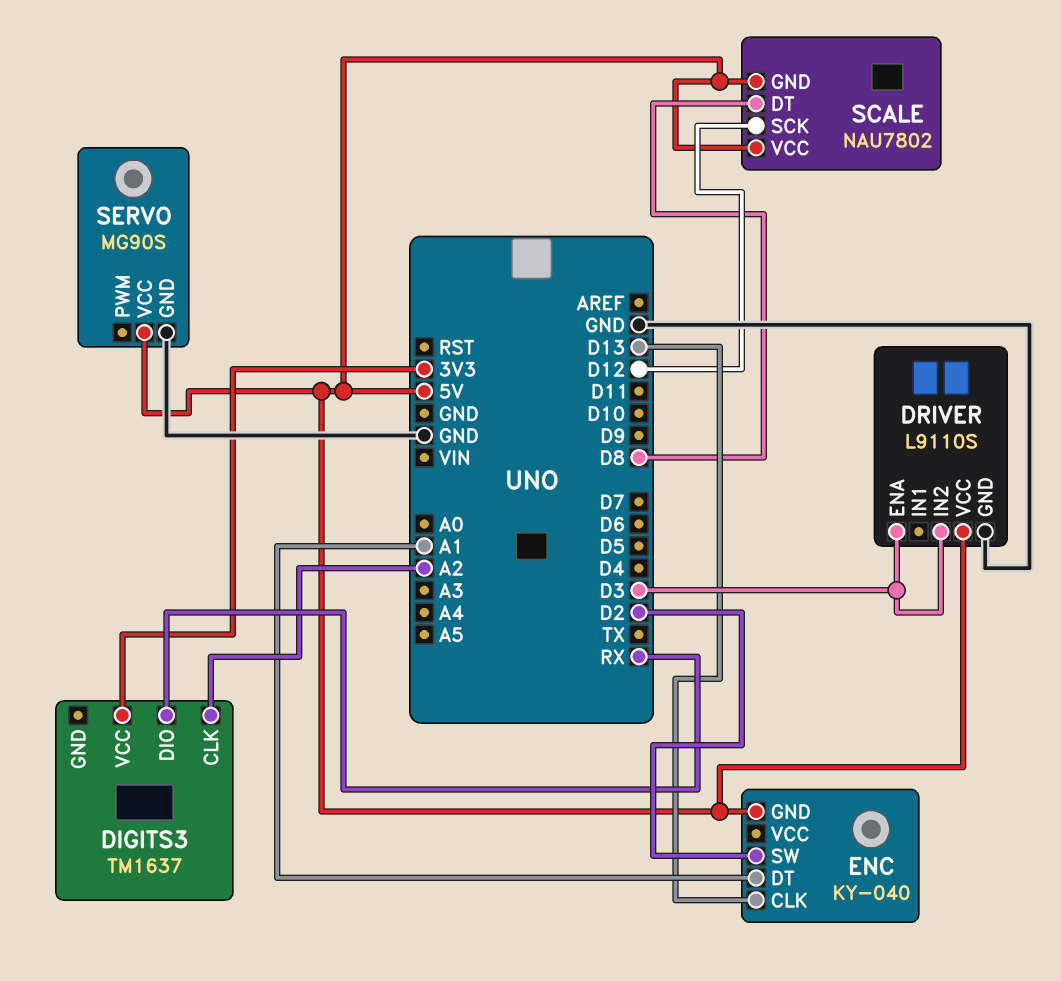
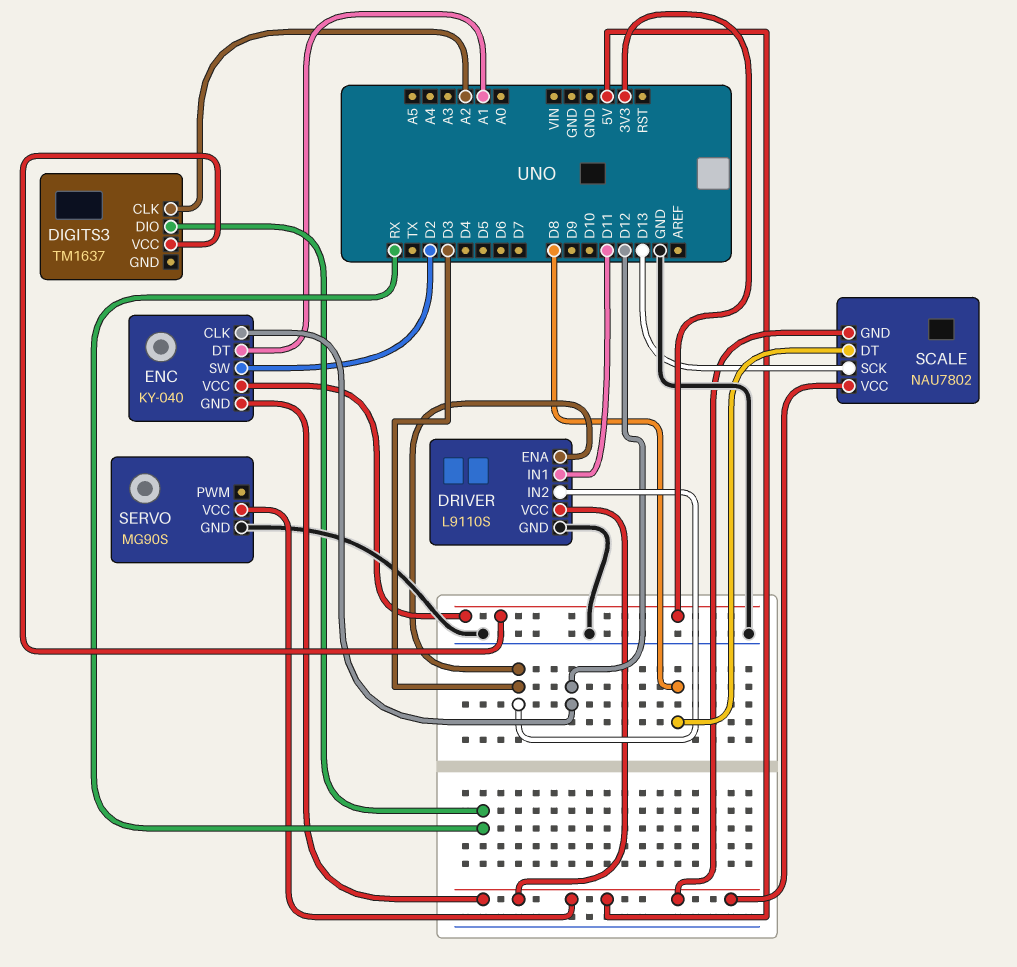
DRIVER pin IN1: none -> D11
ENC pin CLK: D13 -> D12
ENC pin VCC: none -> 3V3
SCALE pin SCK: D12 -> D13

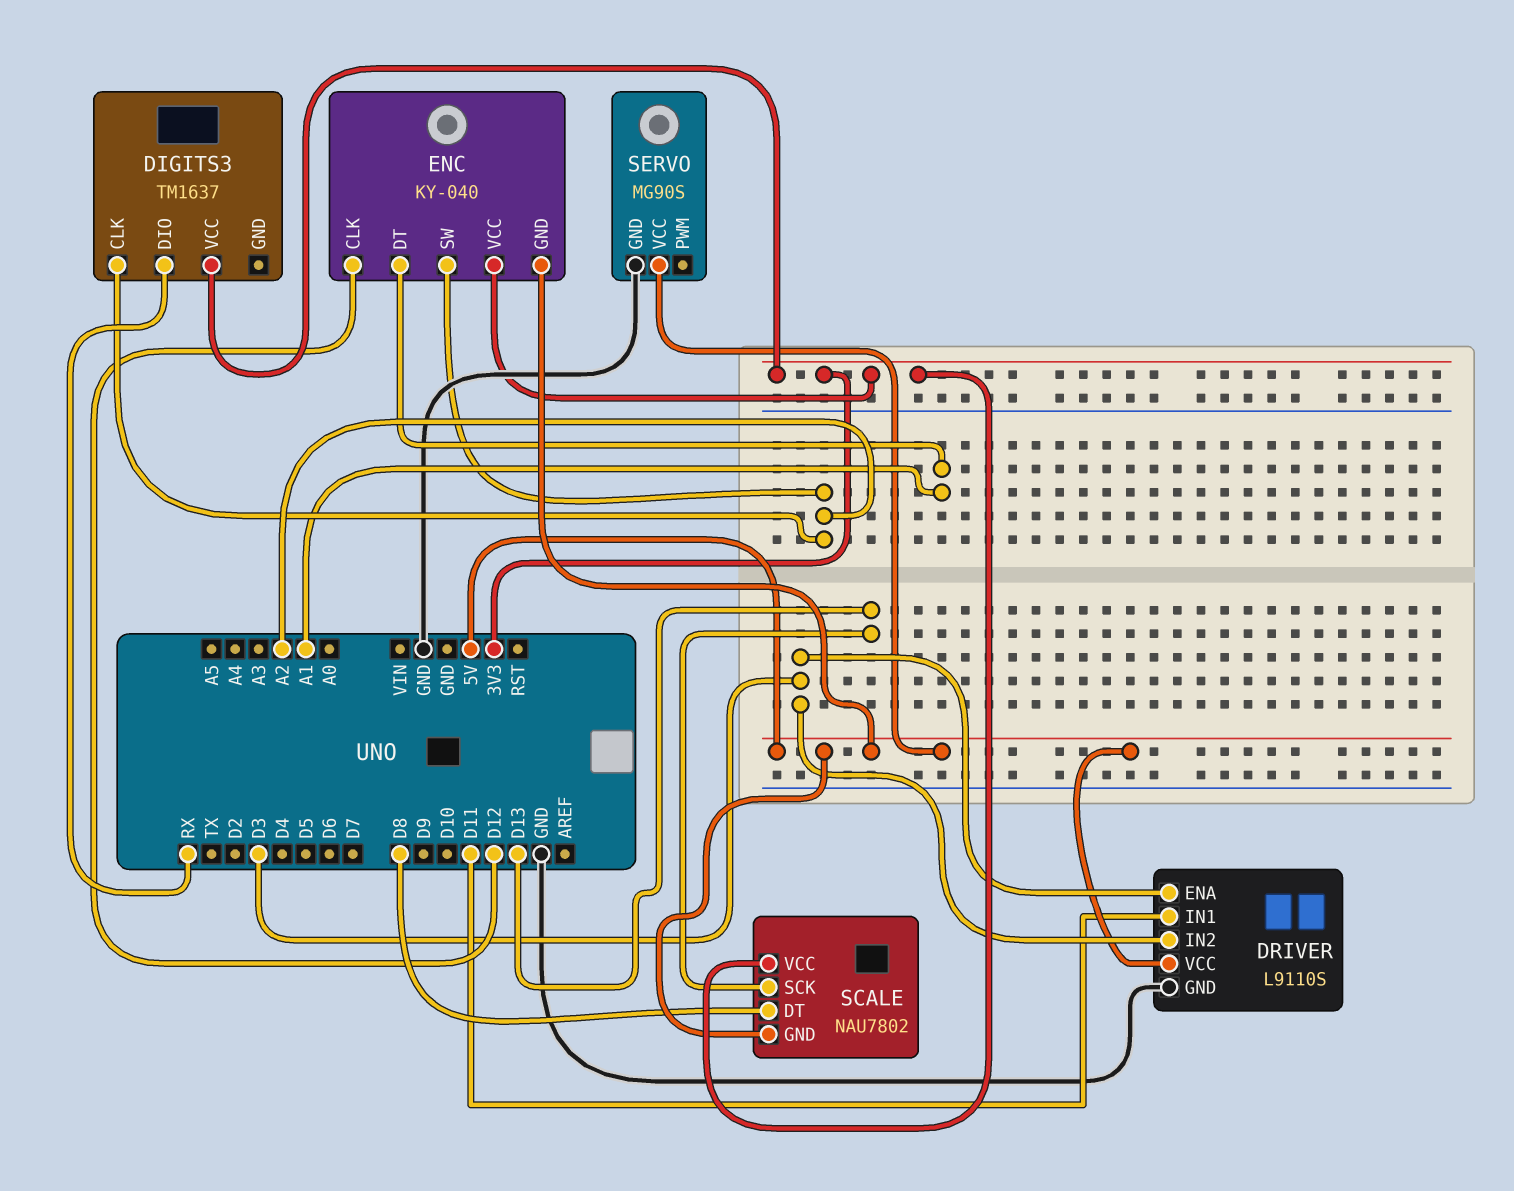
ENC pin SW: D2 -> A2
SCALE pin VCC: 5V -> 3V3

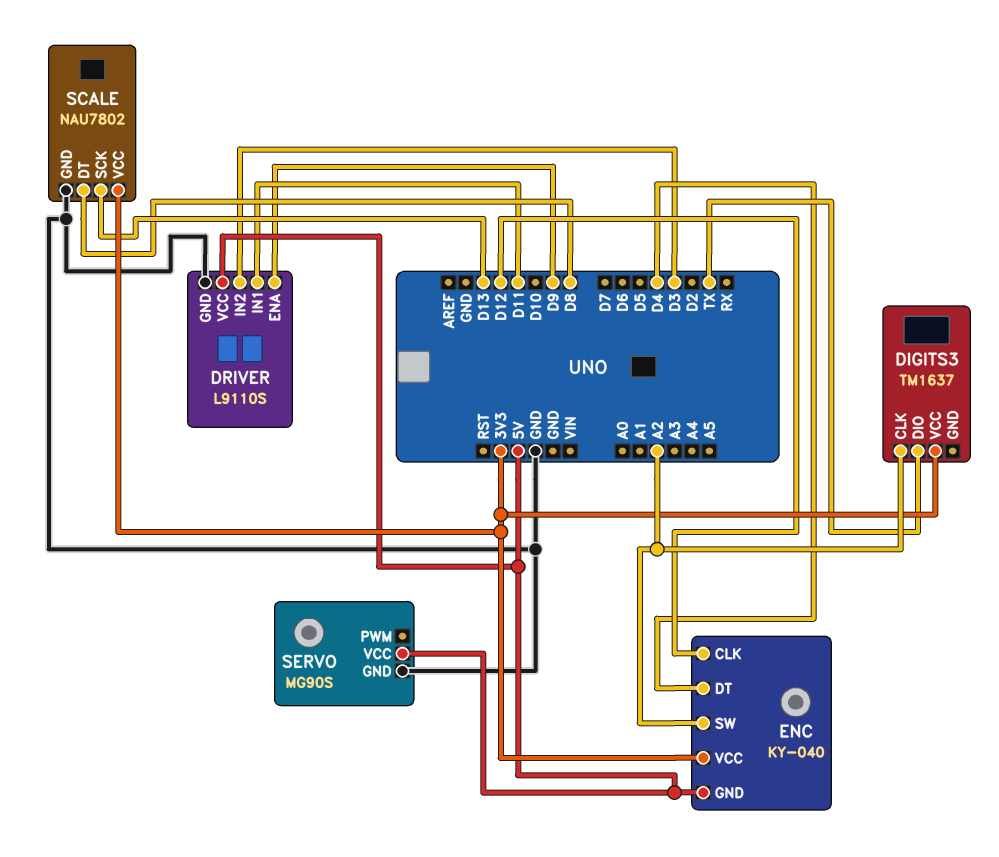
DIGITS3 pin DIO: RX -> TX
DRIVER pin ENA: D3 -> D9
ENC pin DT: A1 -> D4
SCALE pin GND: 5V -> GND

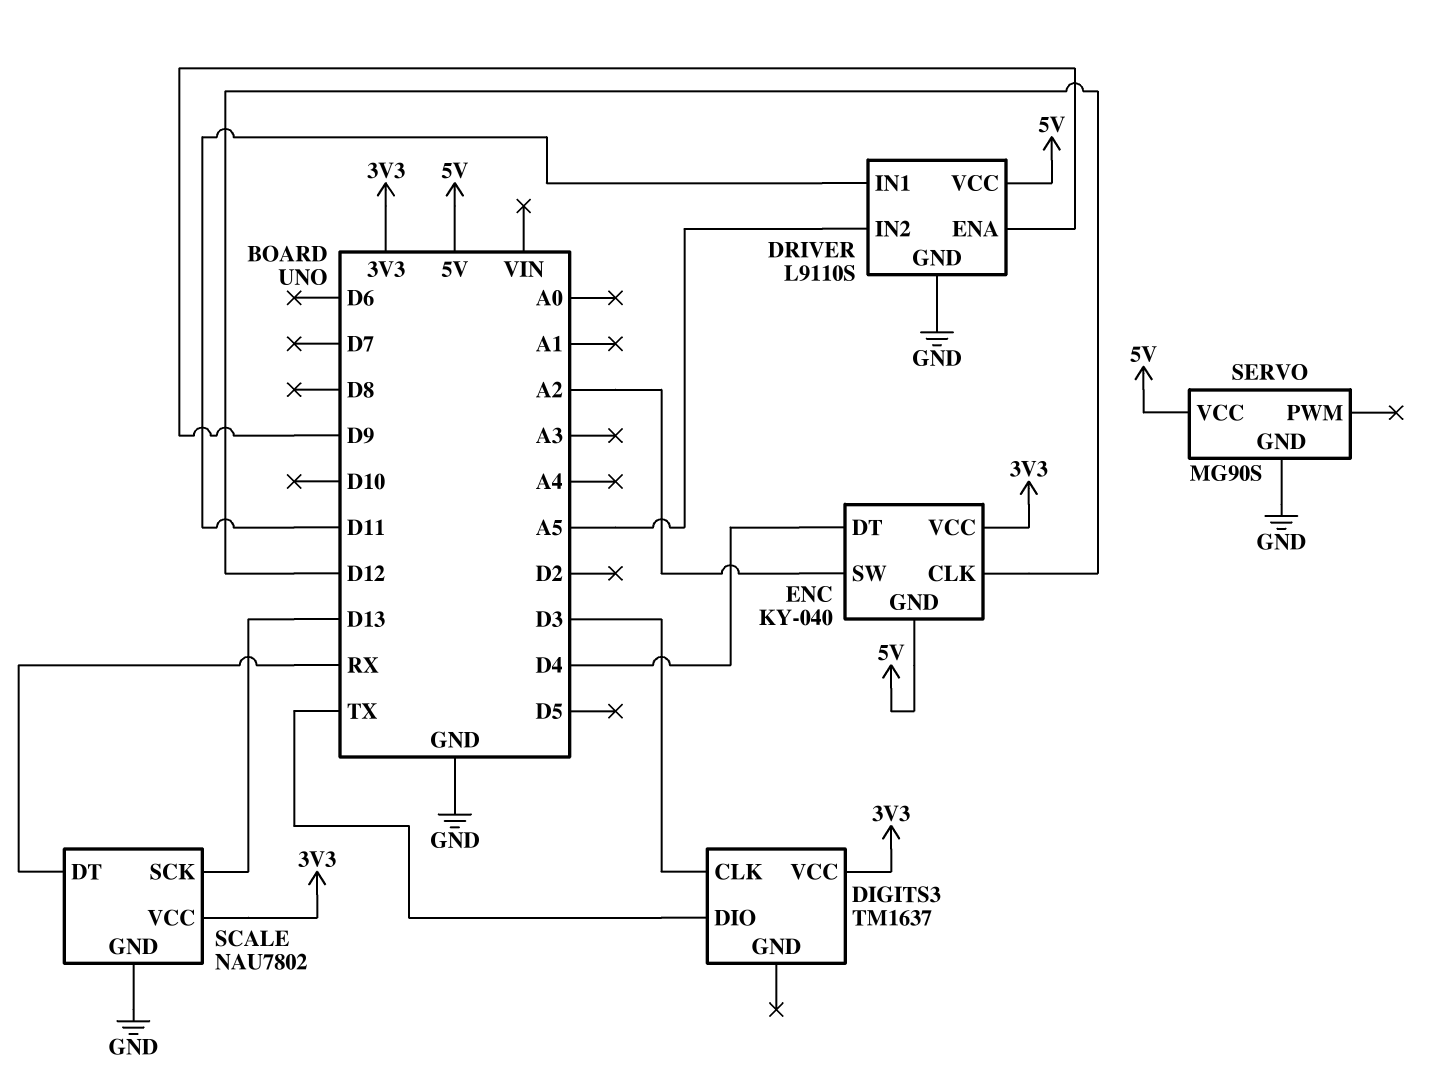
DIGITS3 pin CLK: A2 -> D3
DRIVER pin IN2: D3 -> A5
SCALE pin DT: D8 -> RX

